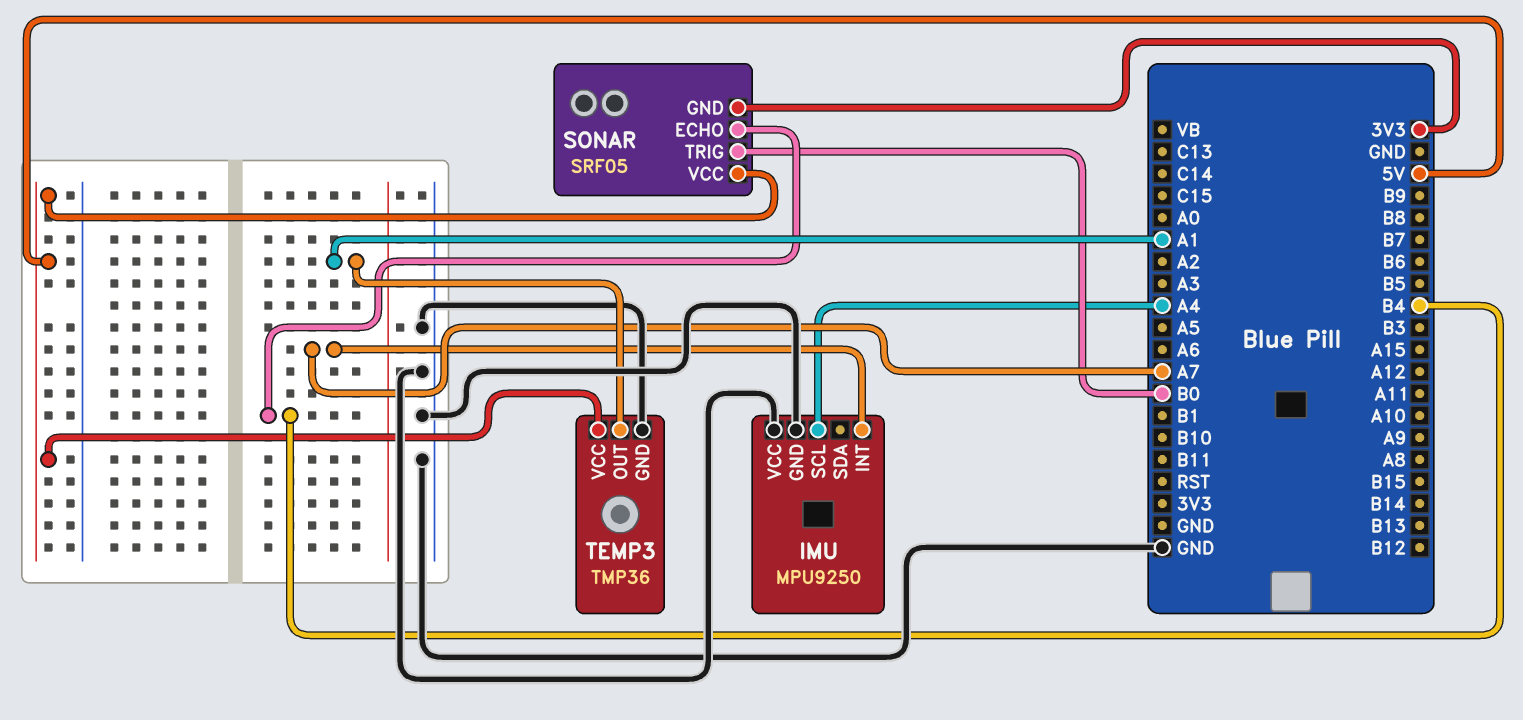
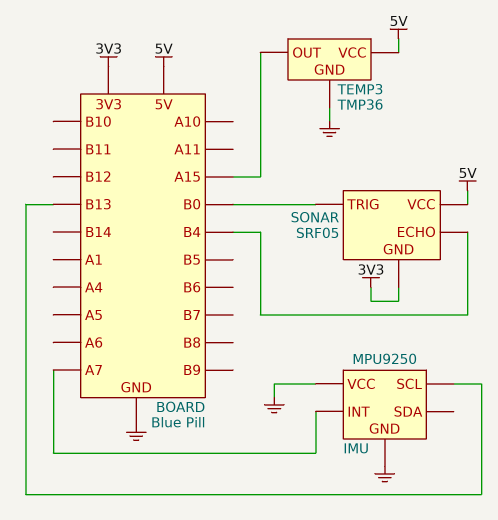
IMU pin SCL: A4 -> B13
TEMP3 pin OUT: A1 -> A15

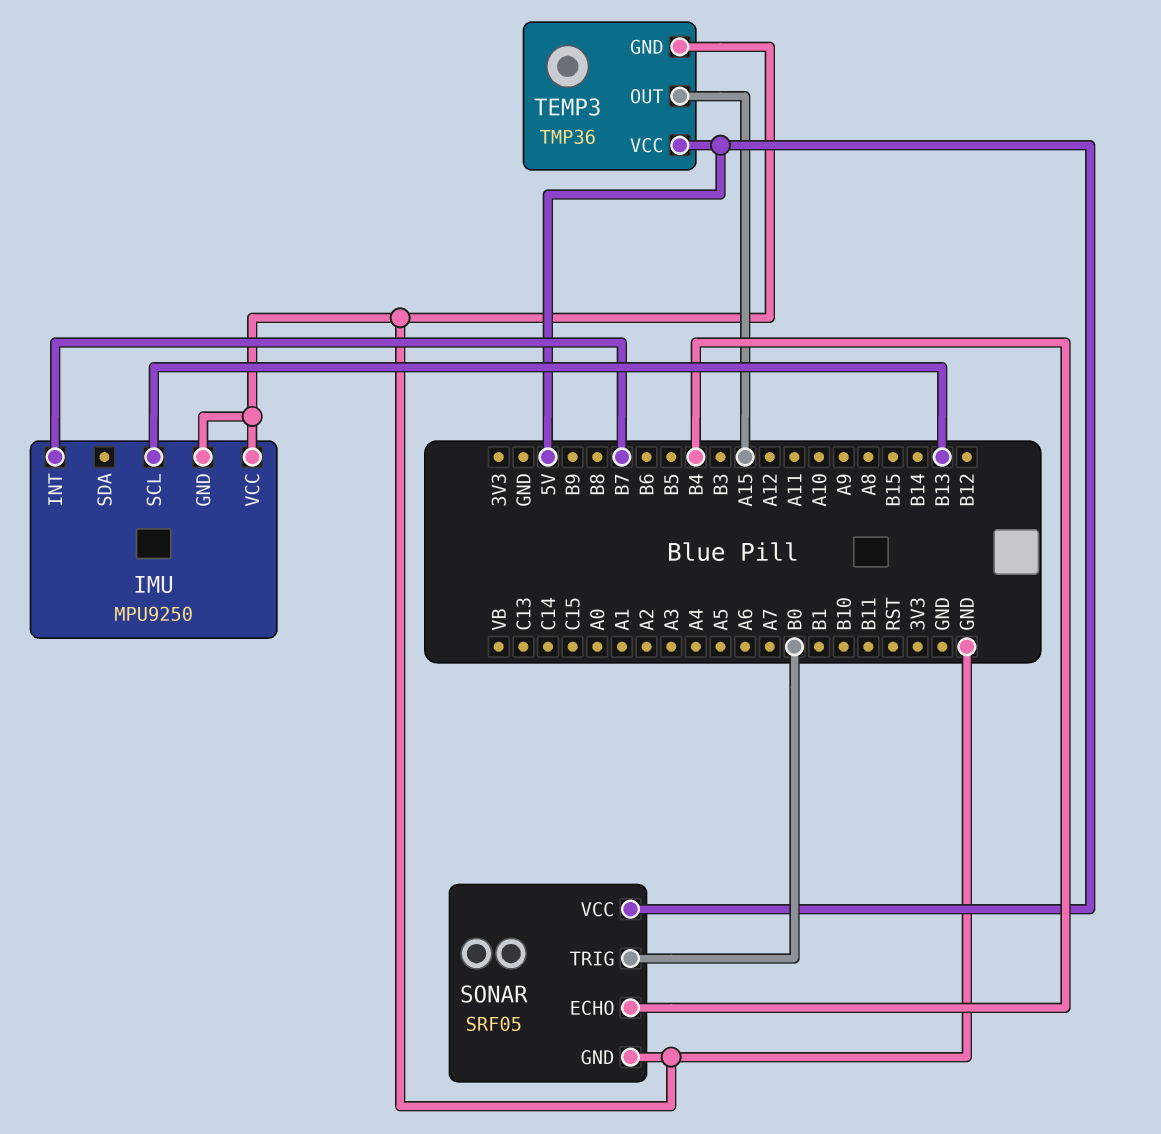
IMU pin INT: A7 -> B7
SONAR pin GND: 3V3 -> GND

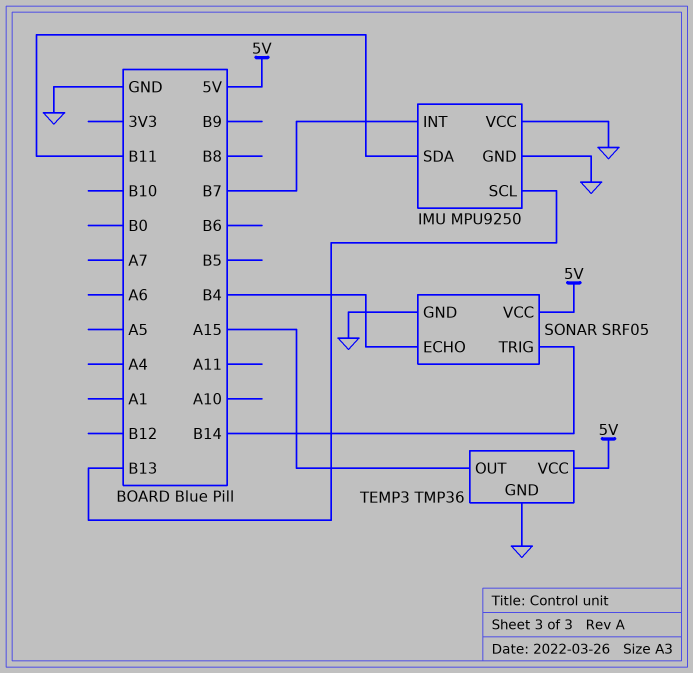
IMU pin SDA: none -> B11
SONAR pin TRIG: B0 -> B14

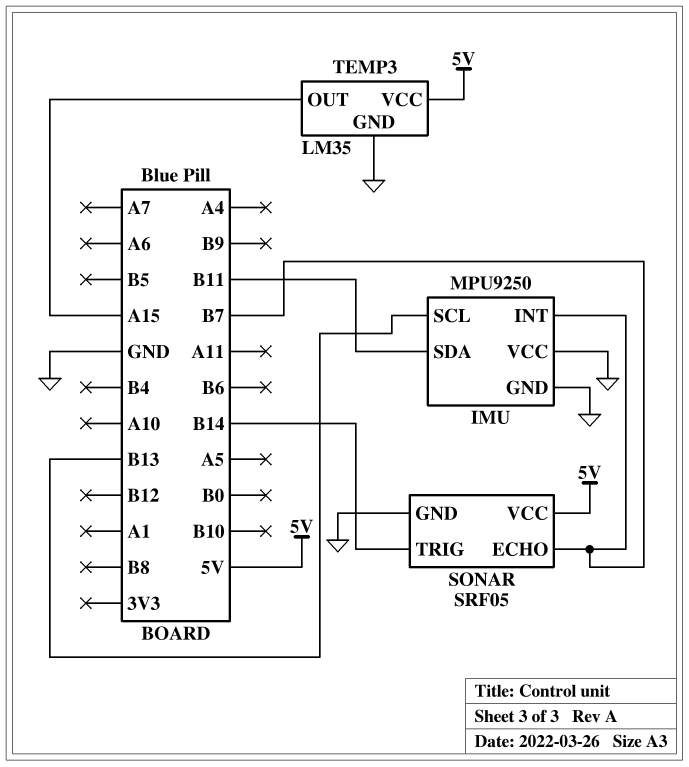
SONAR pin ECHO: B4 -> B7
TEMP3: TMP36 -> LM35

